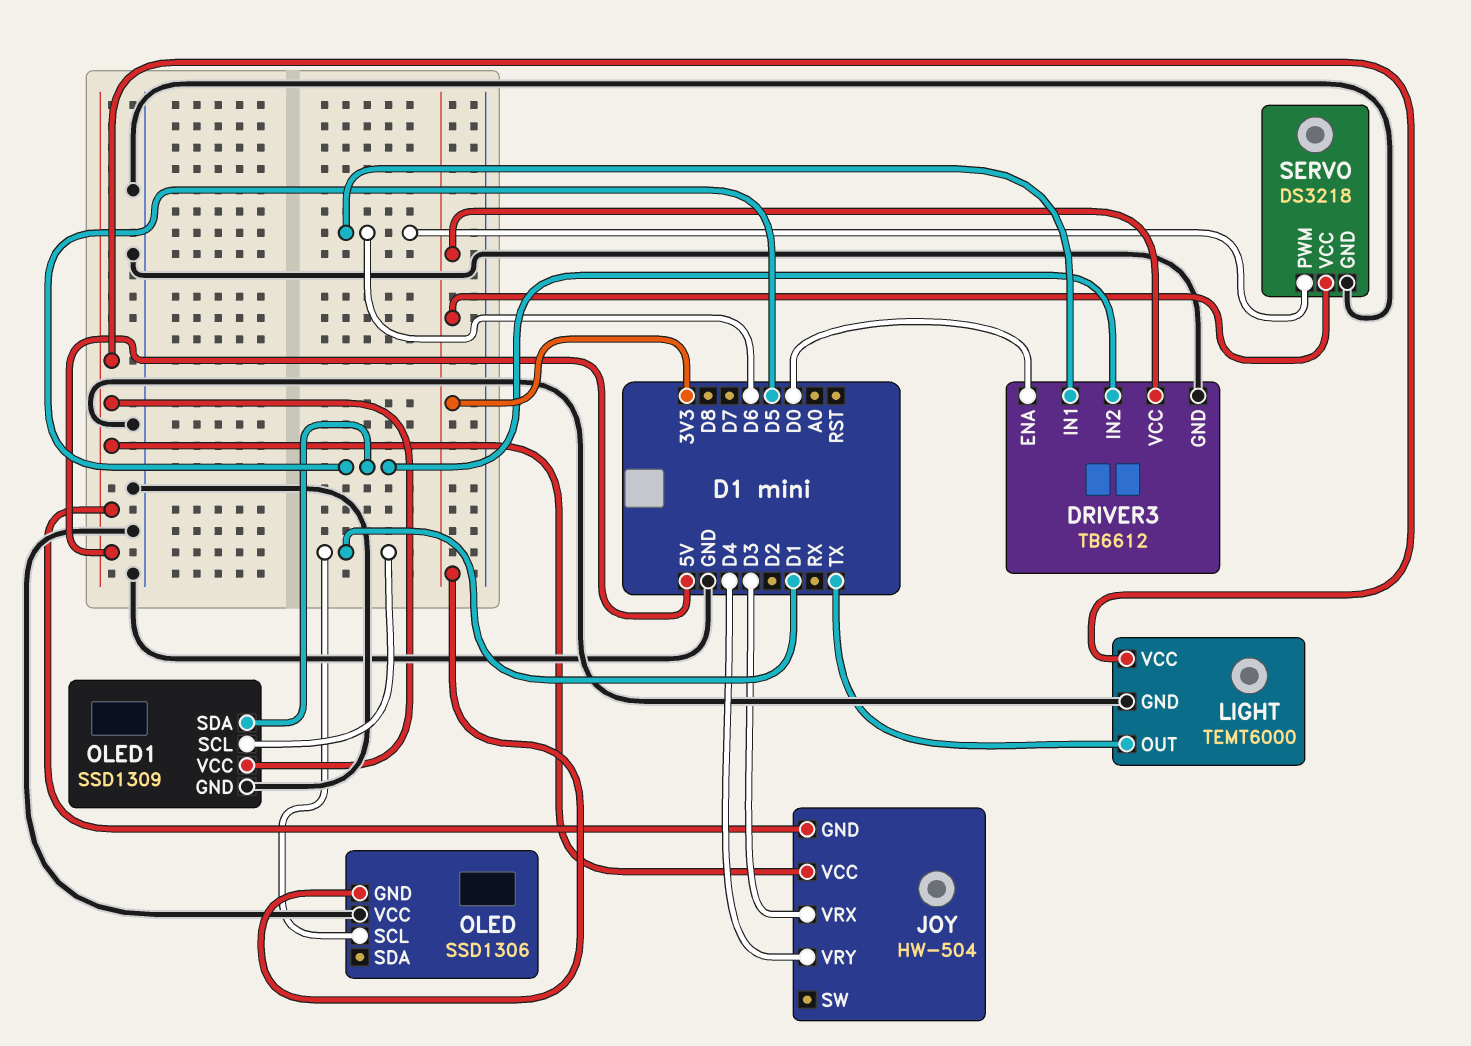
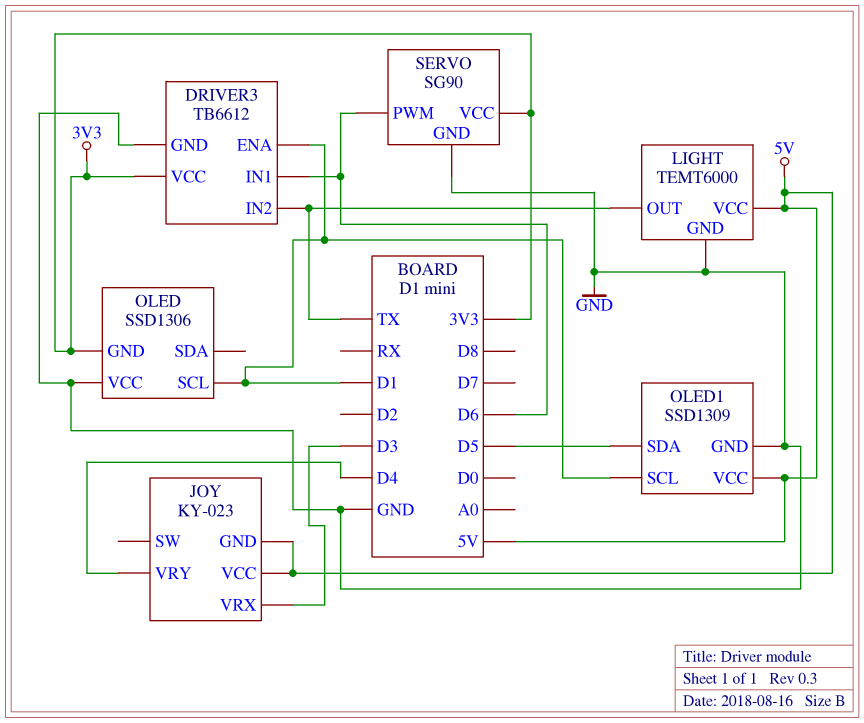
DRIVER3 pin ENA: D0 -> D1
DRIVER3 pin IN2: D5 -> TX
JOY: HW-504 -> KY-023
SERVO: DS3218 -> SG90

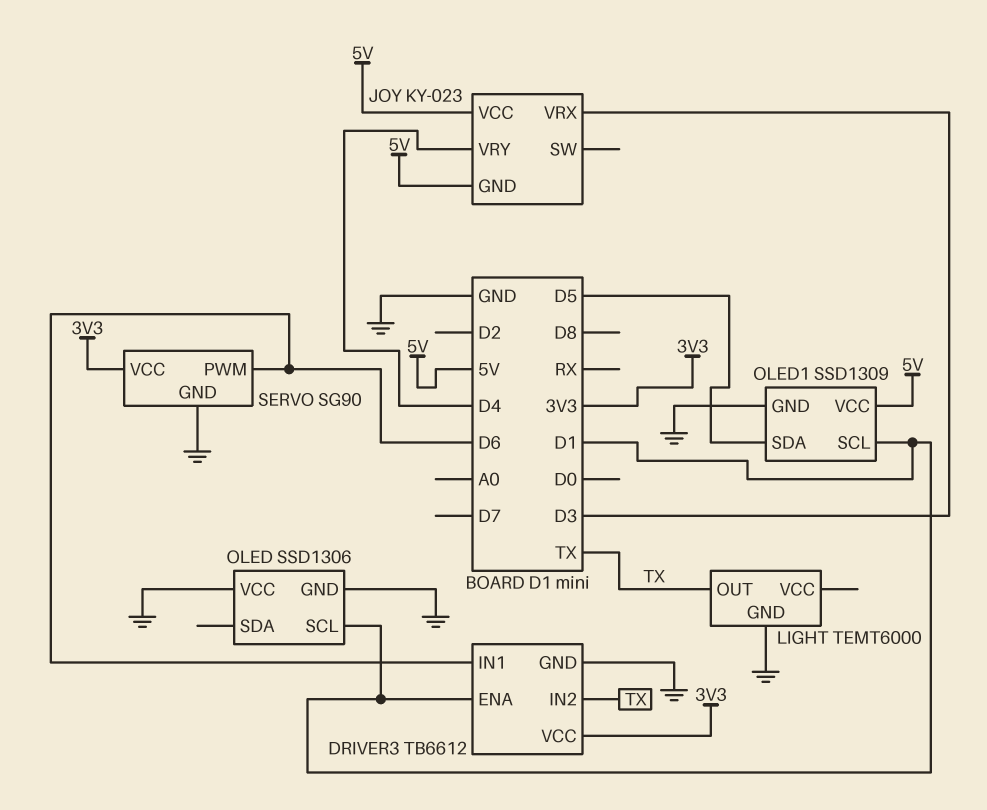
LIGHT pin VCC: 5V -> none
OLED pin GND: 3V3 -> GND

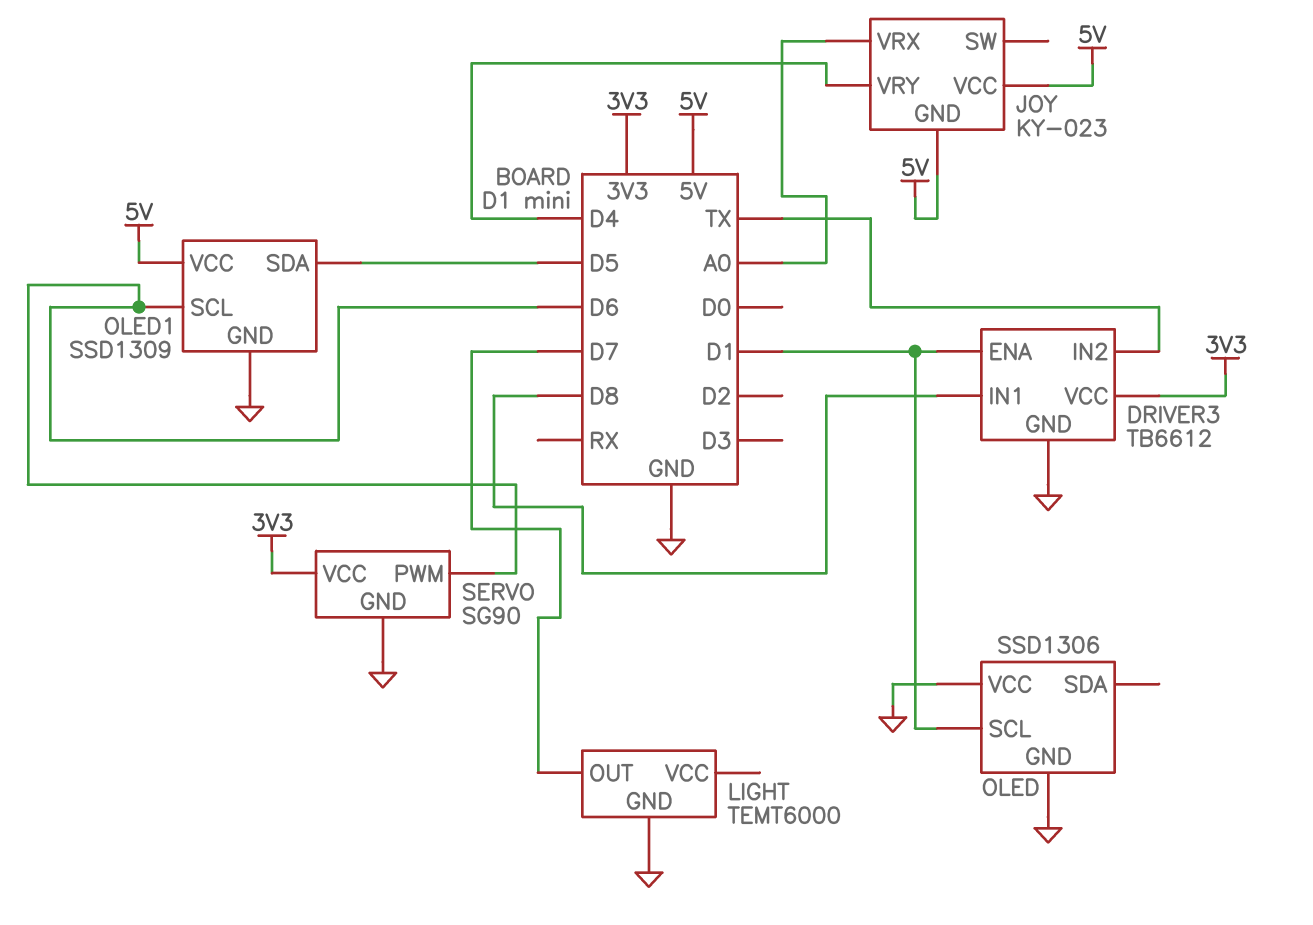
DRIVER3 pin IN1: D6 -> D8
JOY pin VRX: D3 -> A0
LIGHT pin OUT: TX -> D7
OLED1 pin SCL: D1 -> D6

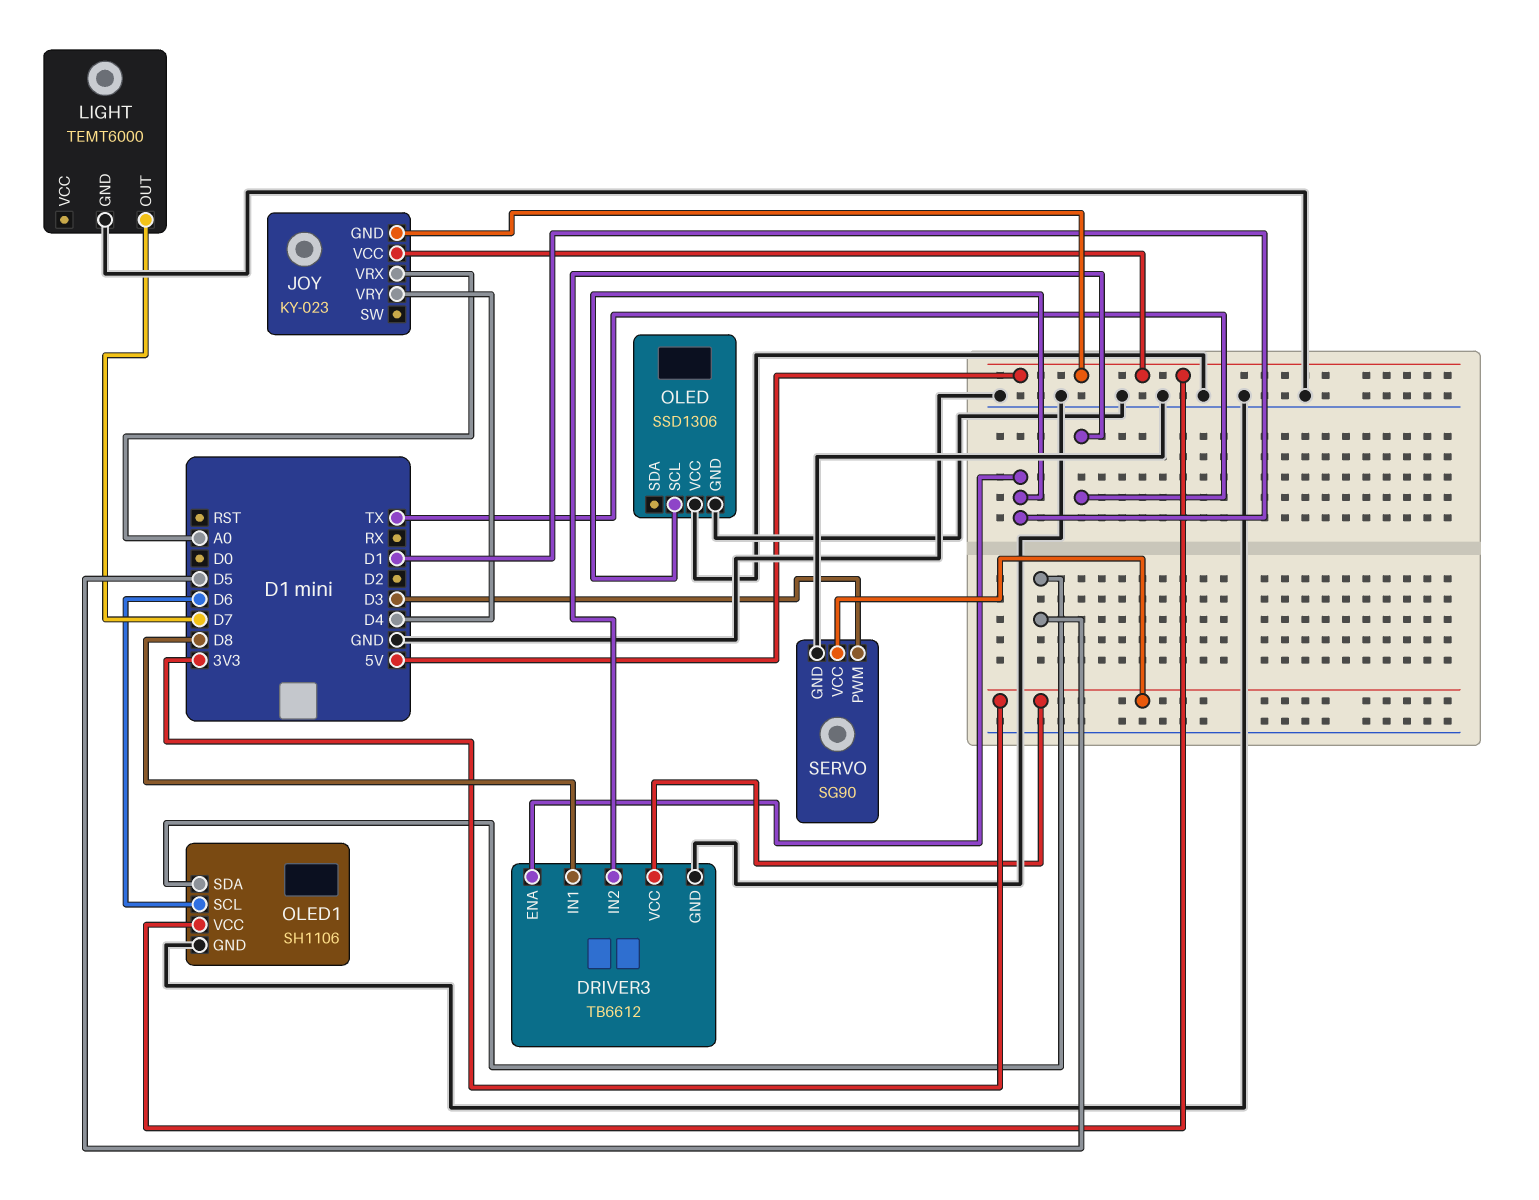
OLED1: SSD1309 -> SH1106
SERVO pin PWM: D6 -> D3

